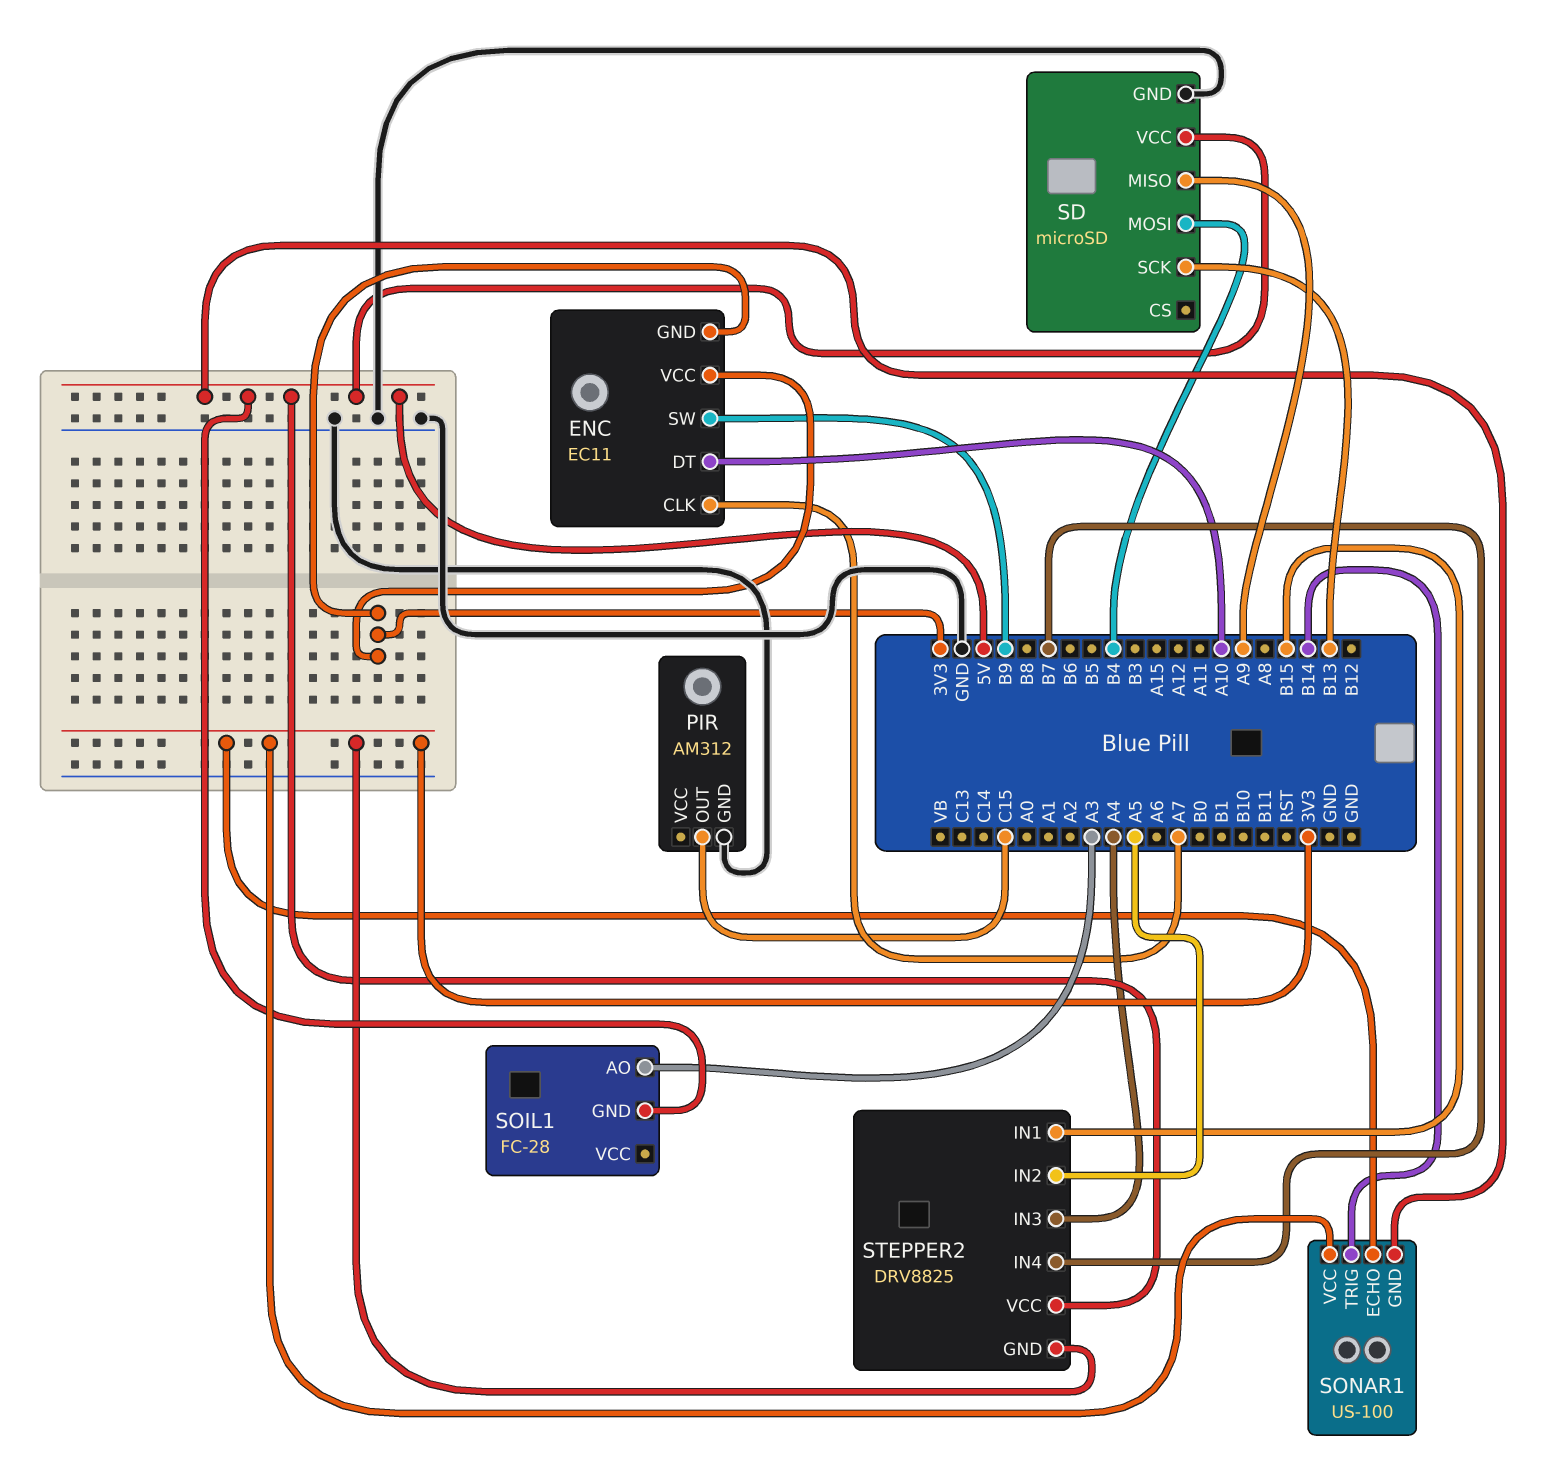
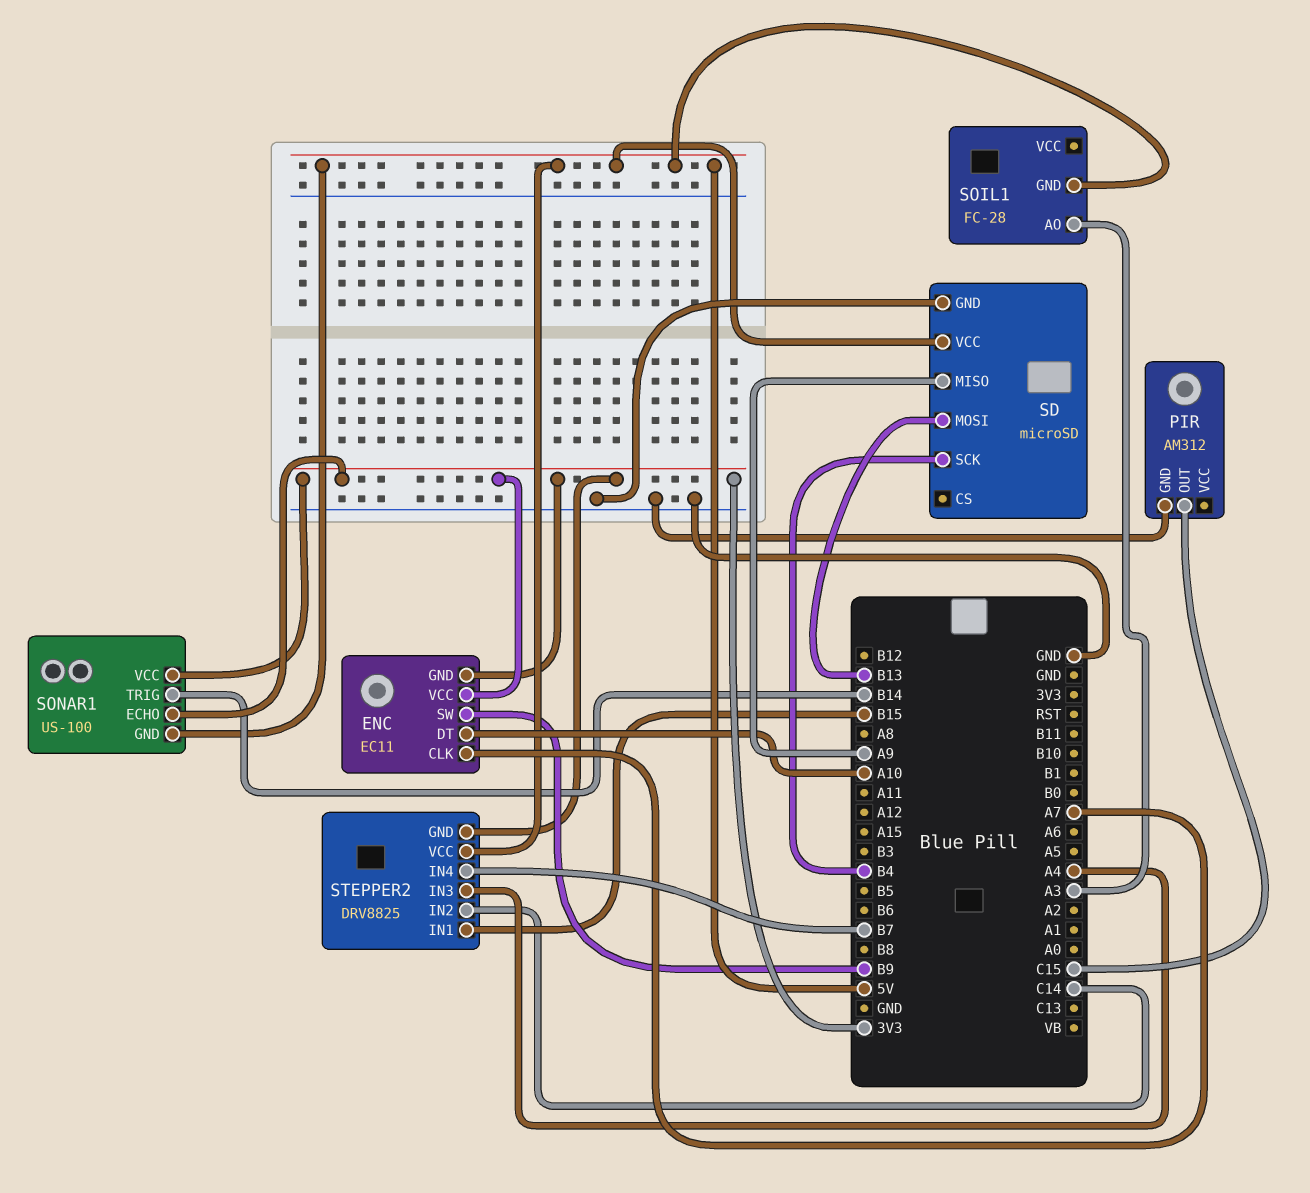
SD pin MOSI: B4 -> B13
SD pin SCK: B13 -> B4
STEPPER2 pin IN2: A5 -> C14

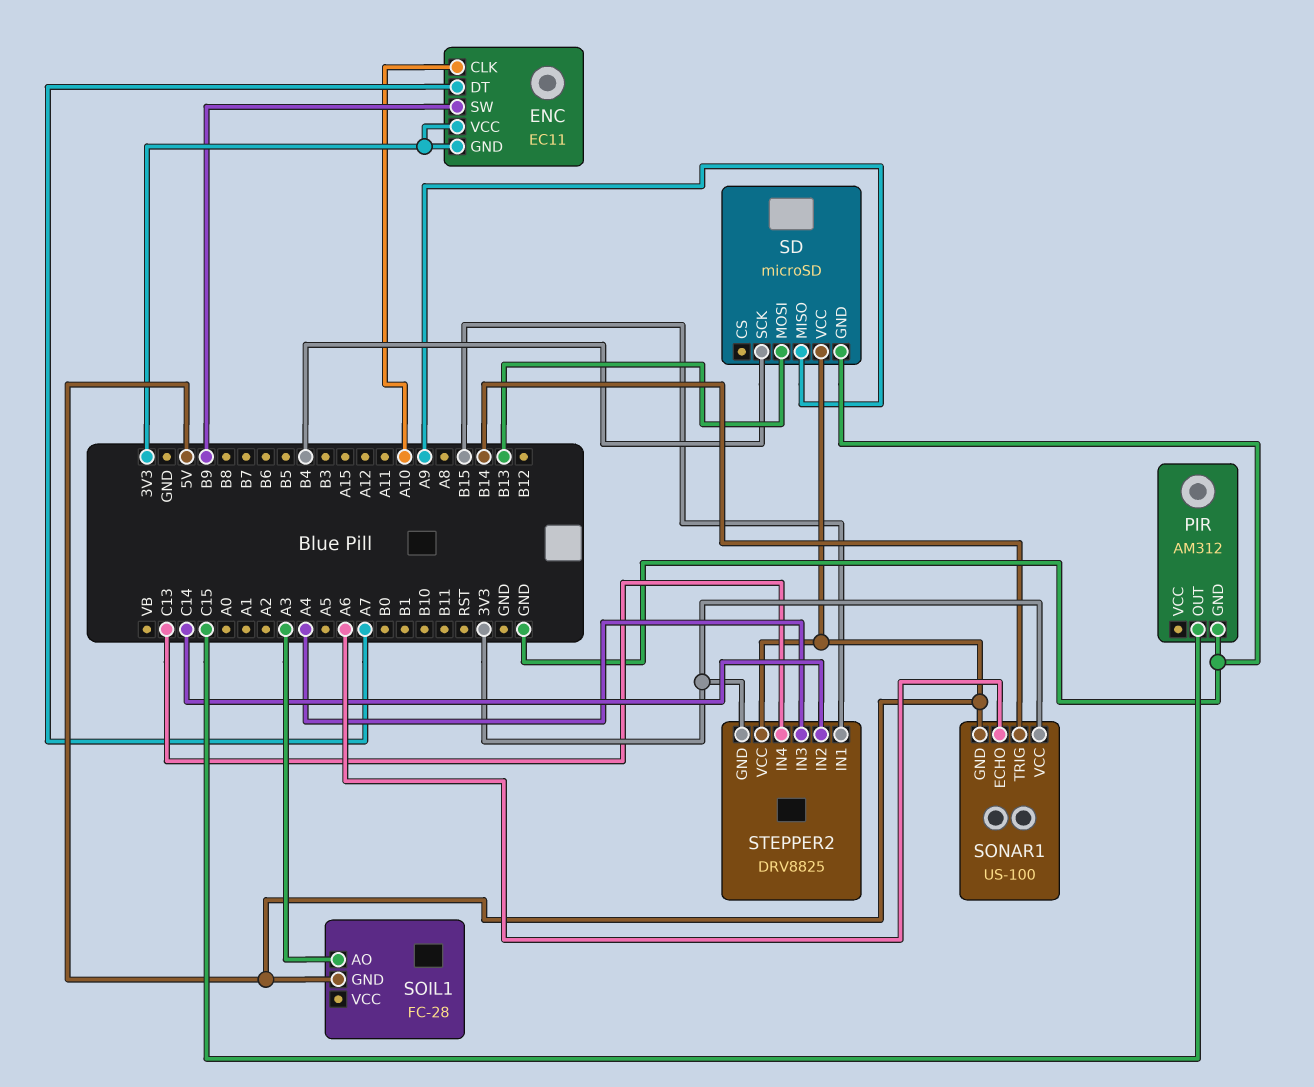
ENC pin CLK: A7 -> A10
ENC pin DT: A10 -> A7
SONAR1 pin ECHO: 3V3 -> A6
STEPPER2 pin IN4: B7 -> C13

